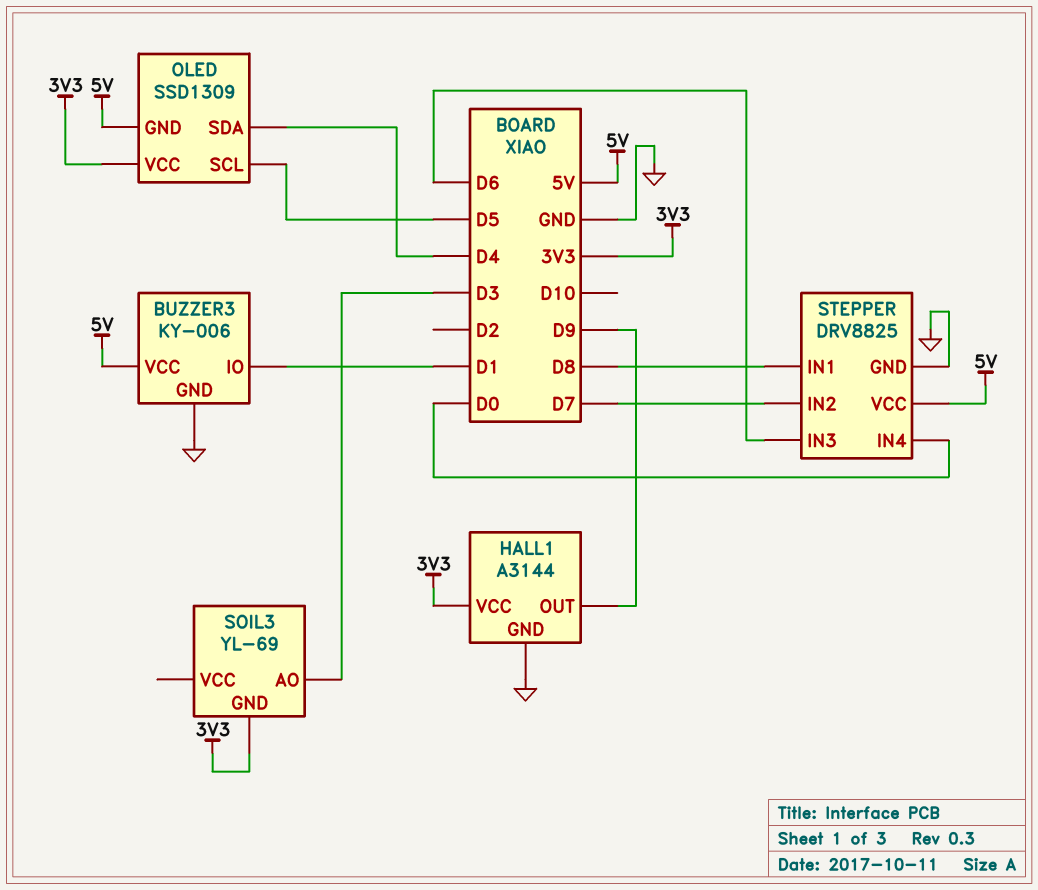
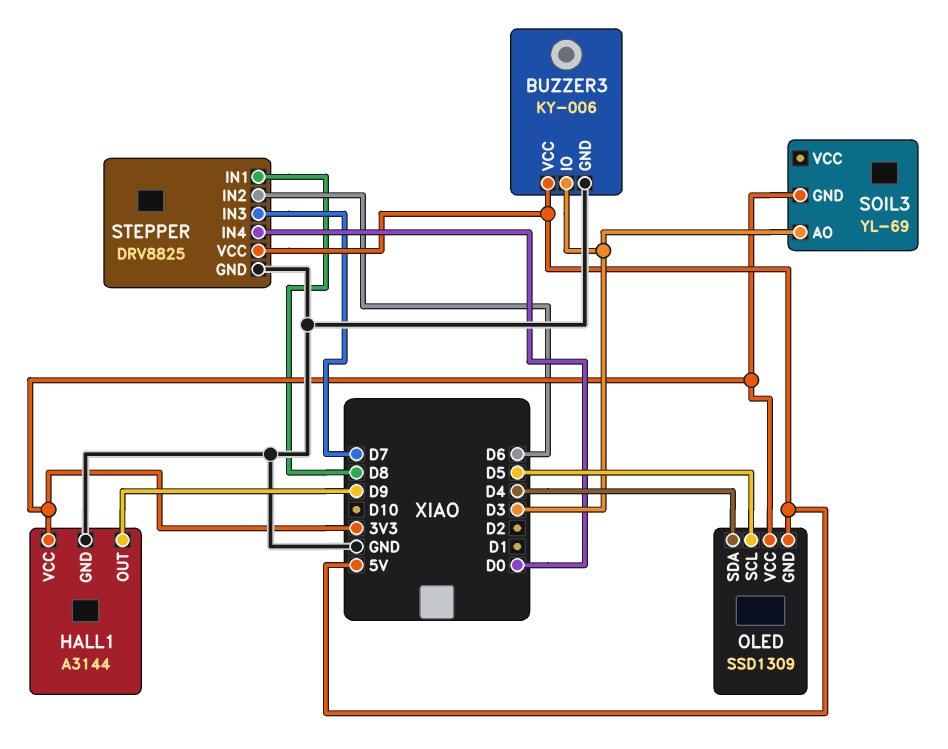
BUZZER3 pin IO: D1 -> D3
STEPPER pin IN2: D7 -> D6
STEPPER pin IN3: D6 -> D7

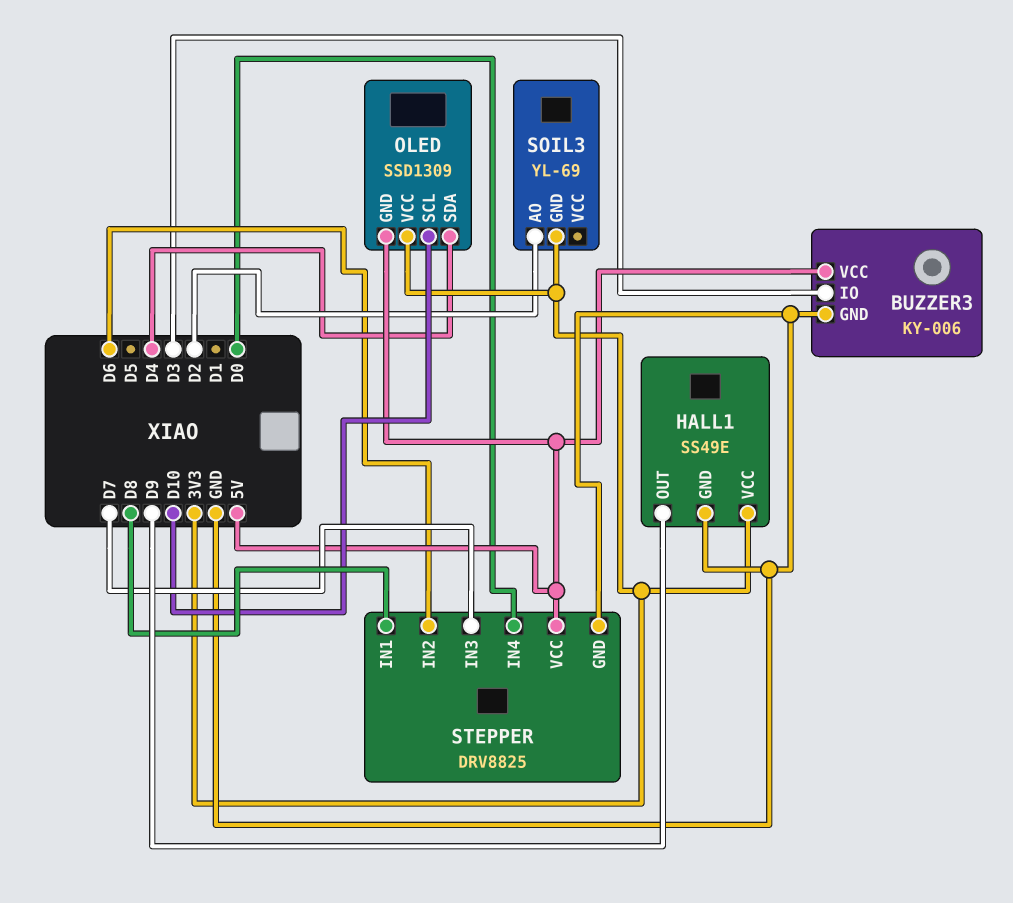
HALL1: A3144 -> SS49E
OLED pin SCL: D5 -> D10
SOIL3 pin AO: D3 -> D2

